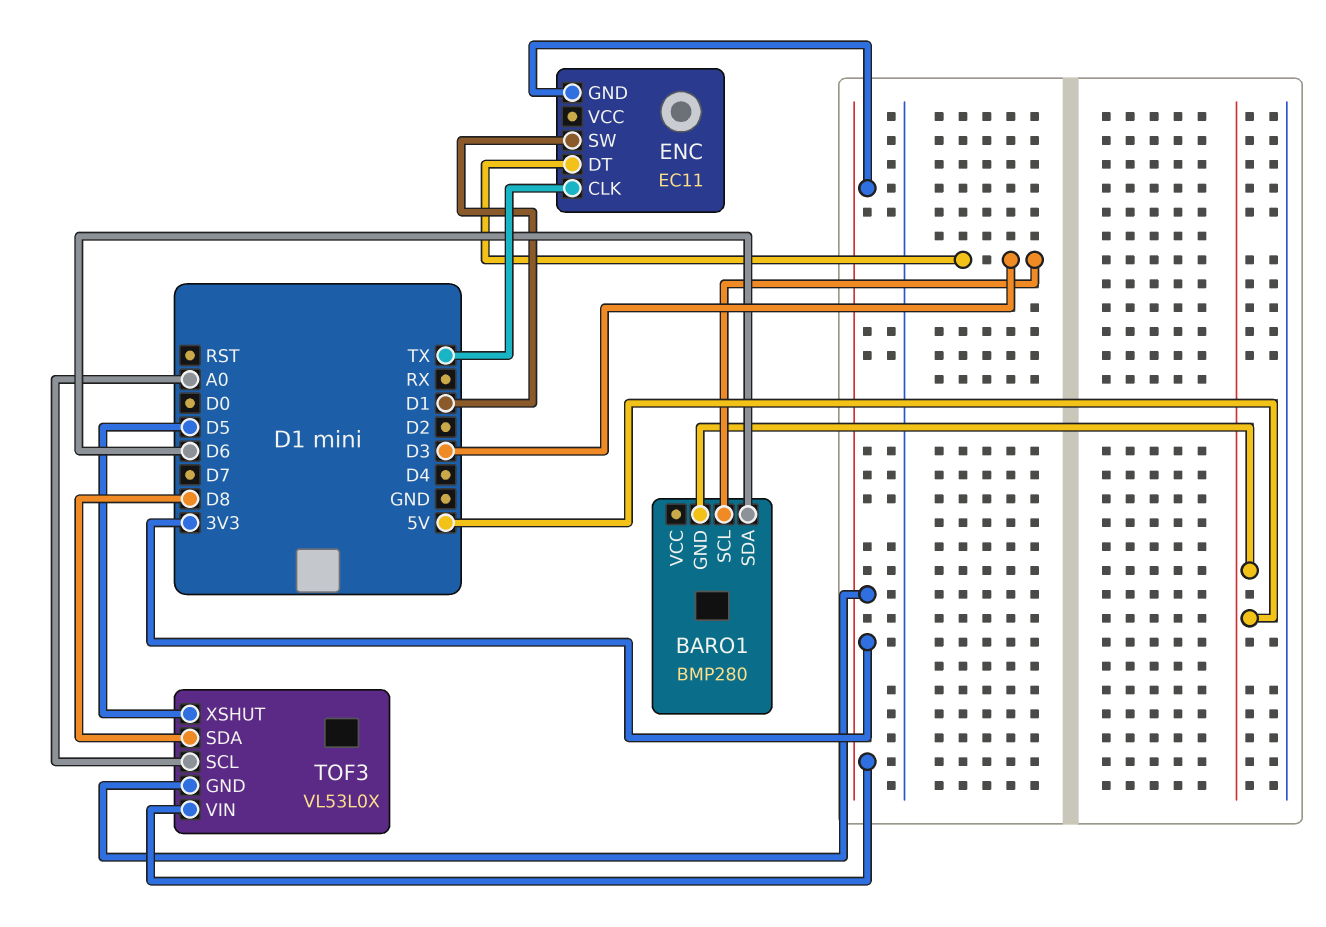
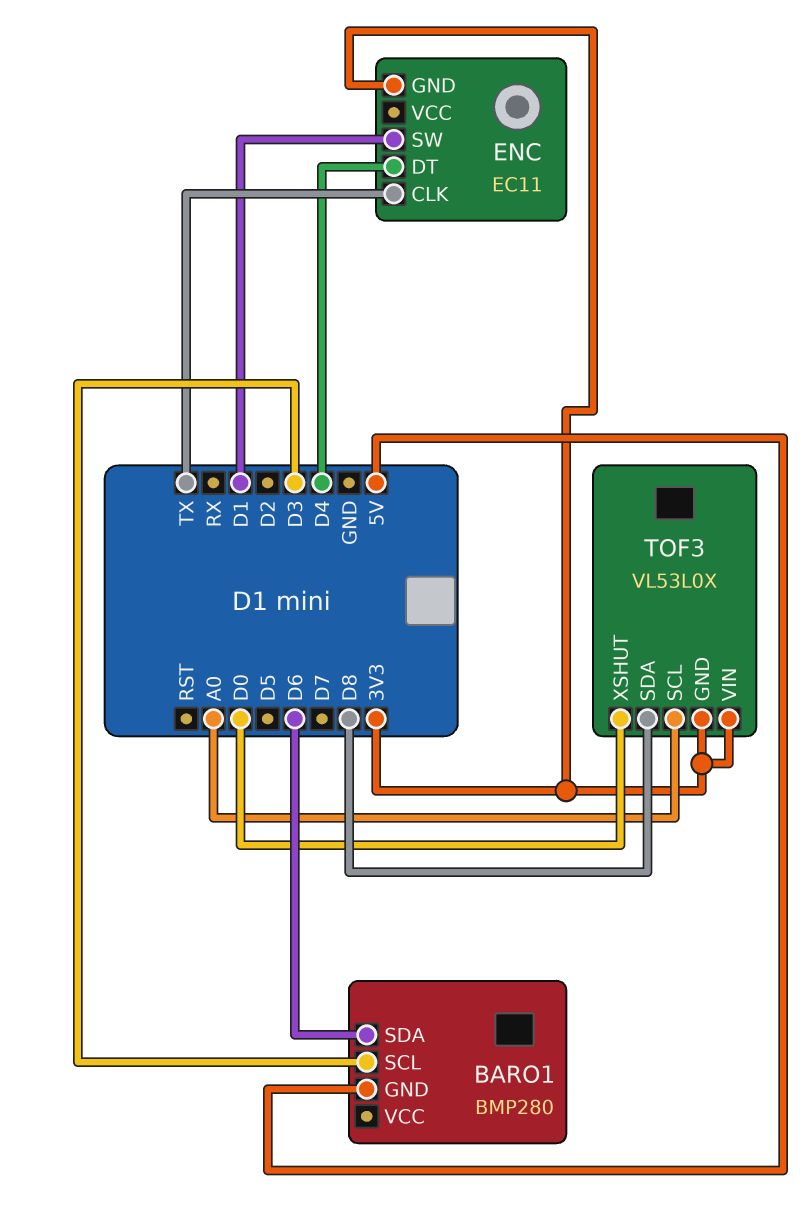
ENC pin DT: D3 -> D4
TOF3 pin XSHUT: D5 -> D0

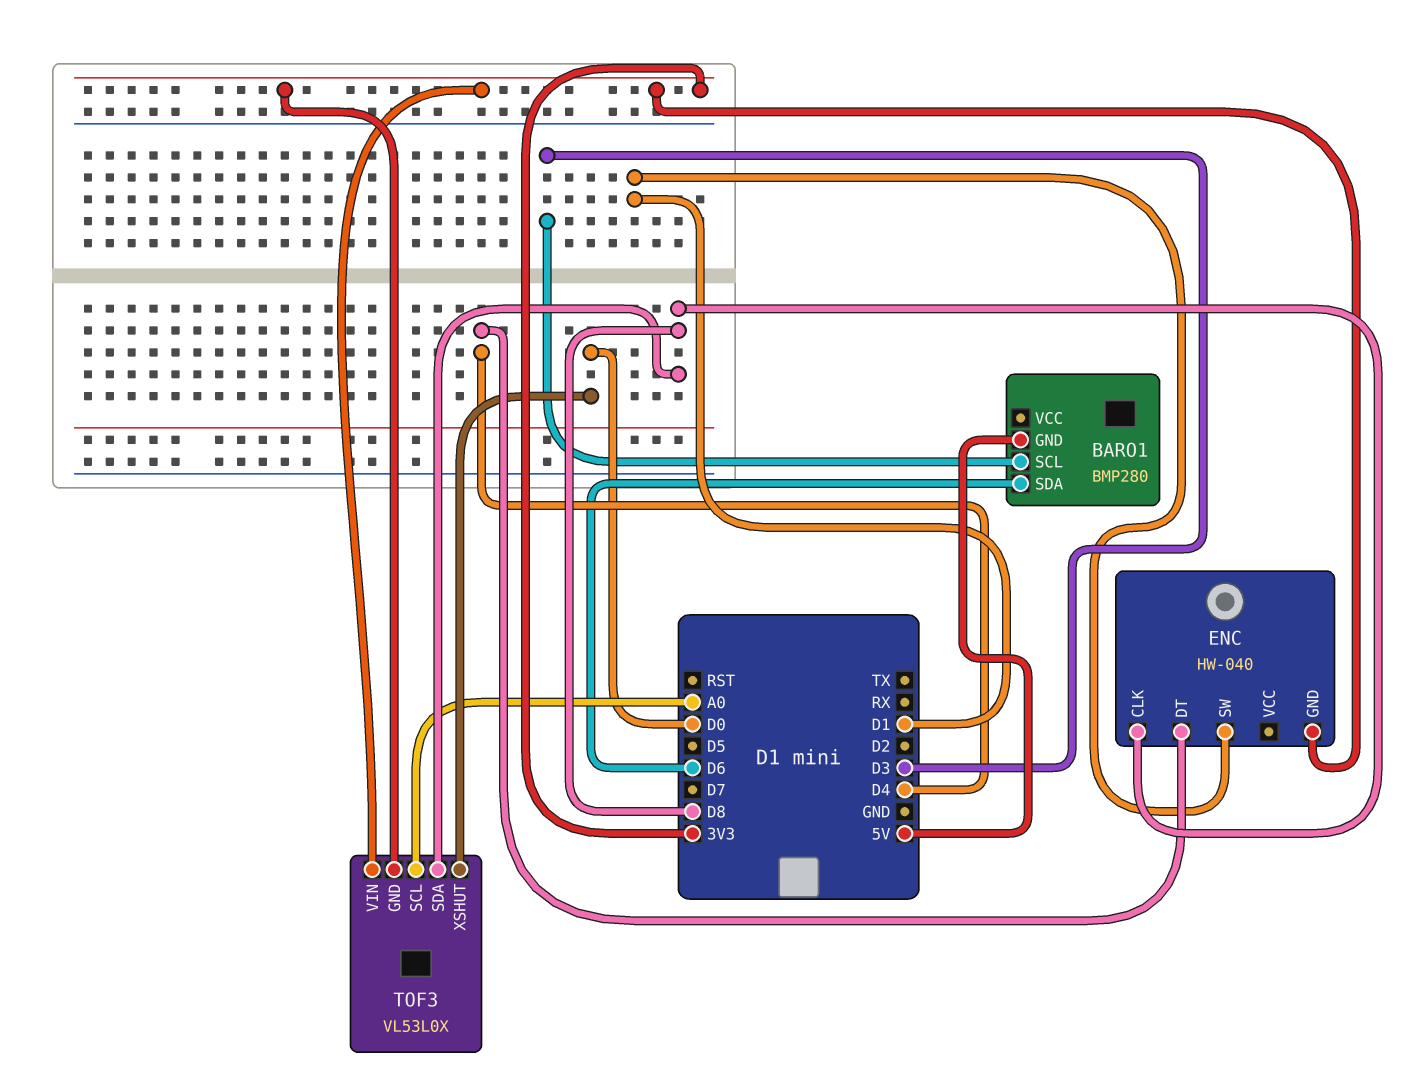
ENC: EC11 -> HW-040
ENC pin CLK: TX -> D8

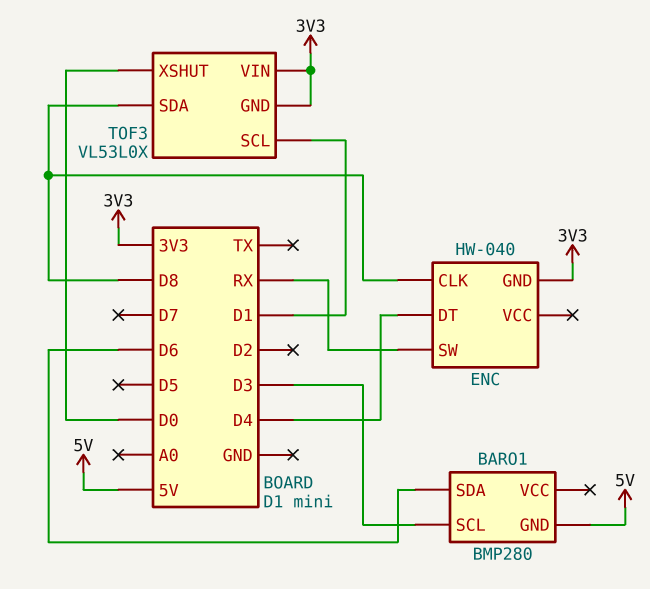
ENC pin SW: D1 -> RX
TOF3 pin SCL: A0 -> D1

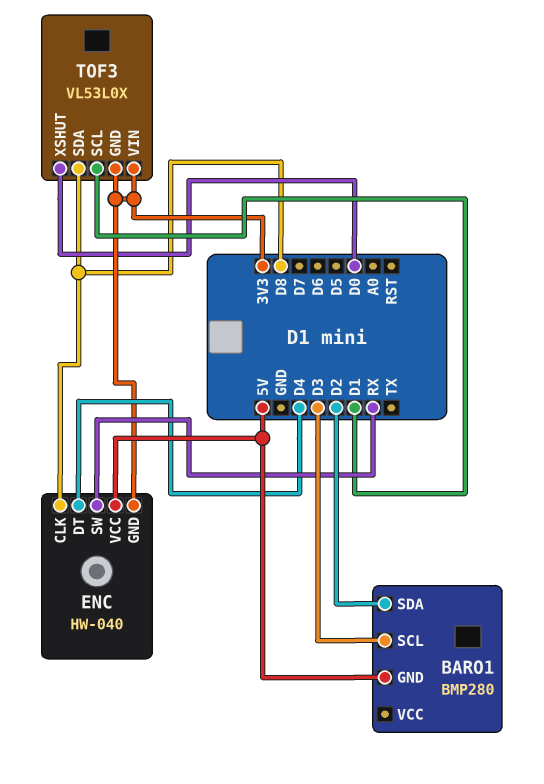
BARO1 pin SDA: D6 -> D2
ENC pin VCC: none -> 5V

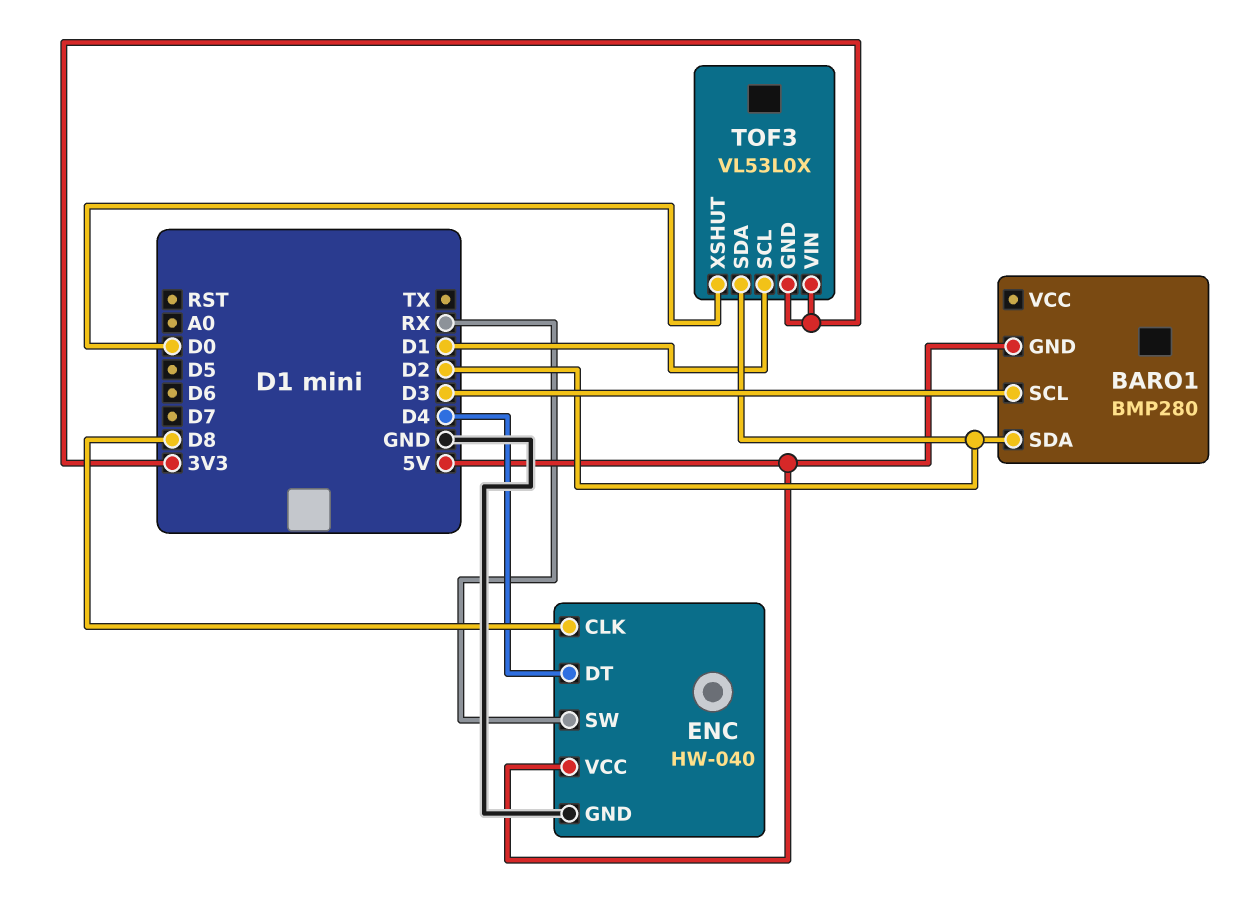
ENC pin GND: 3V3 -> GND
TOF3 pin SDA: D8 -> D2

